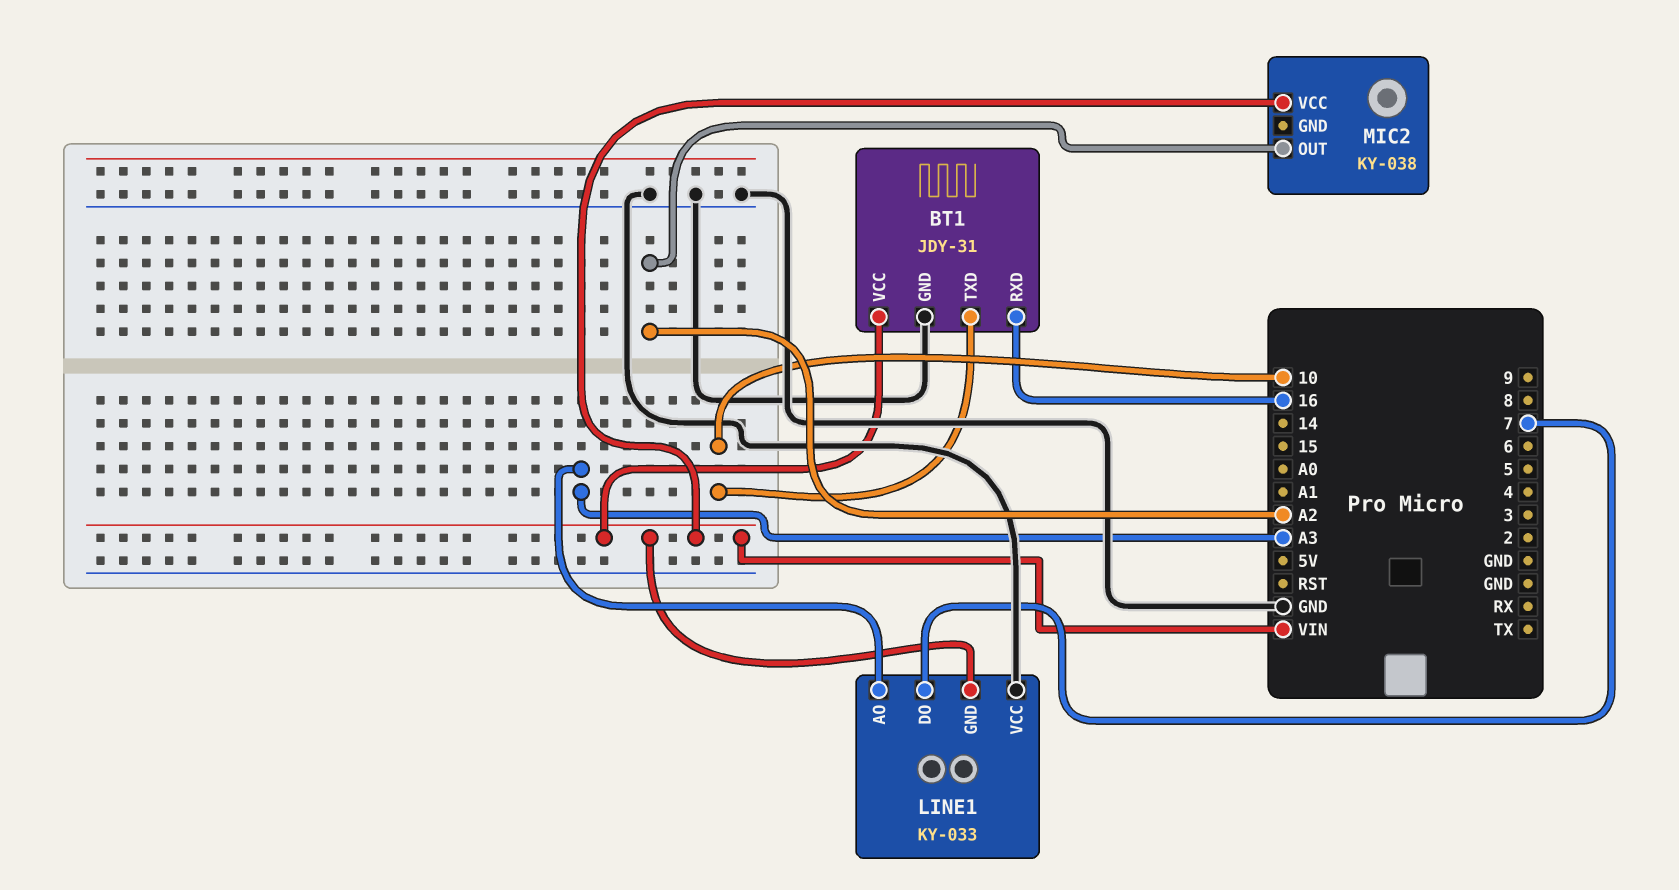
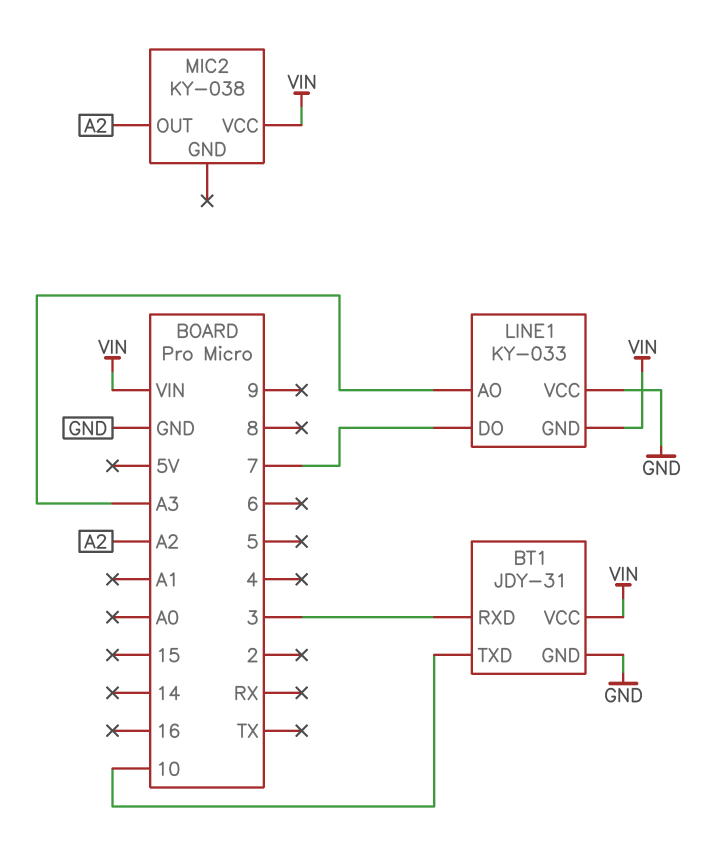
BT1 pin RXD: 16 -> 3

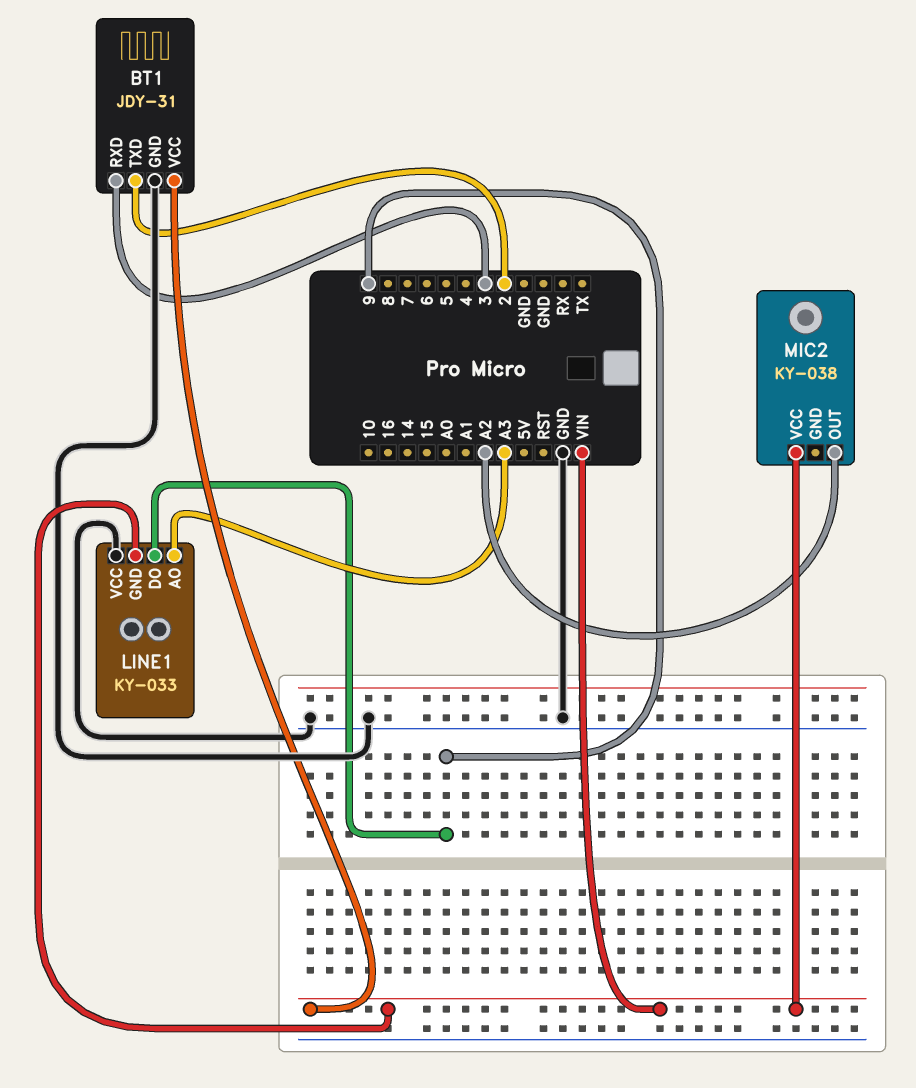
BT1 pin TXD: 10 -> 2
LINE1 pin DO: 7 -> 9

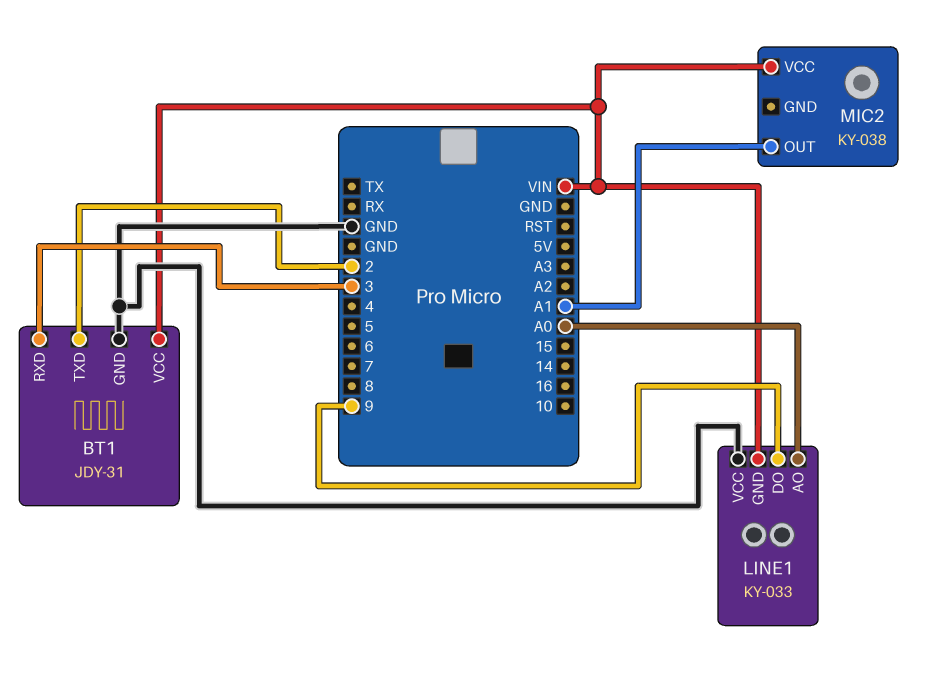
LINE1 pin AO: A3 -> A0
MIC2 pin OUT: A2 -> A1

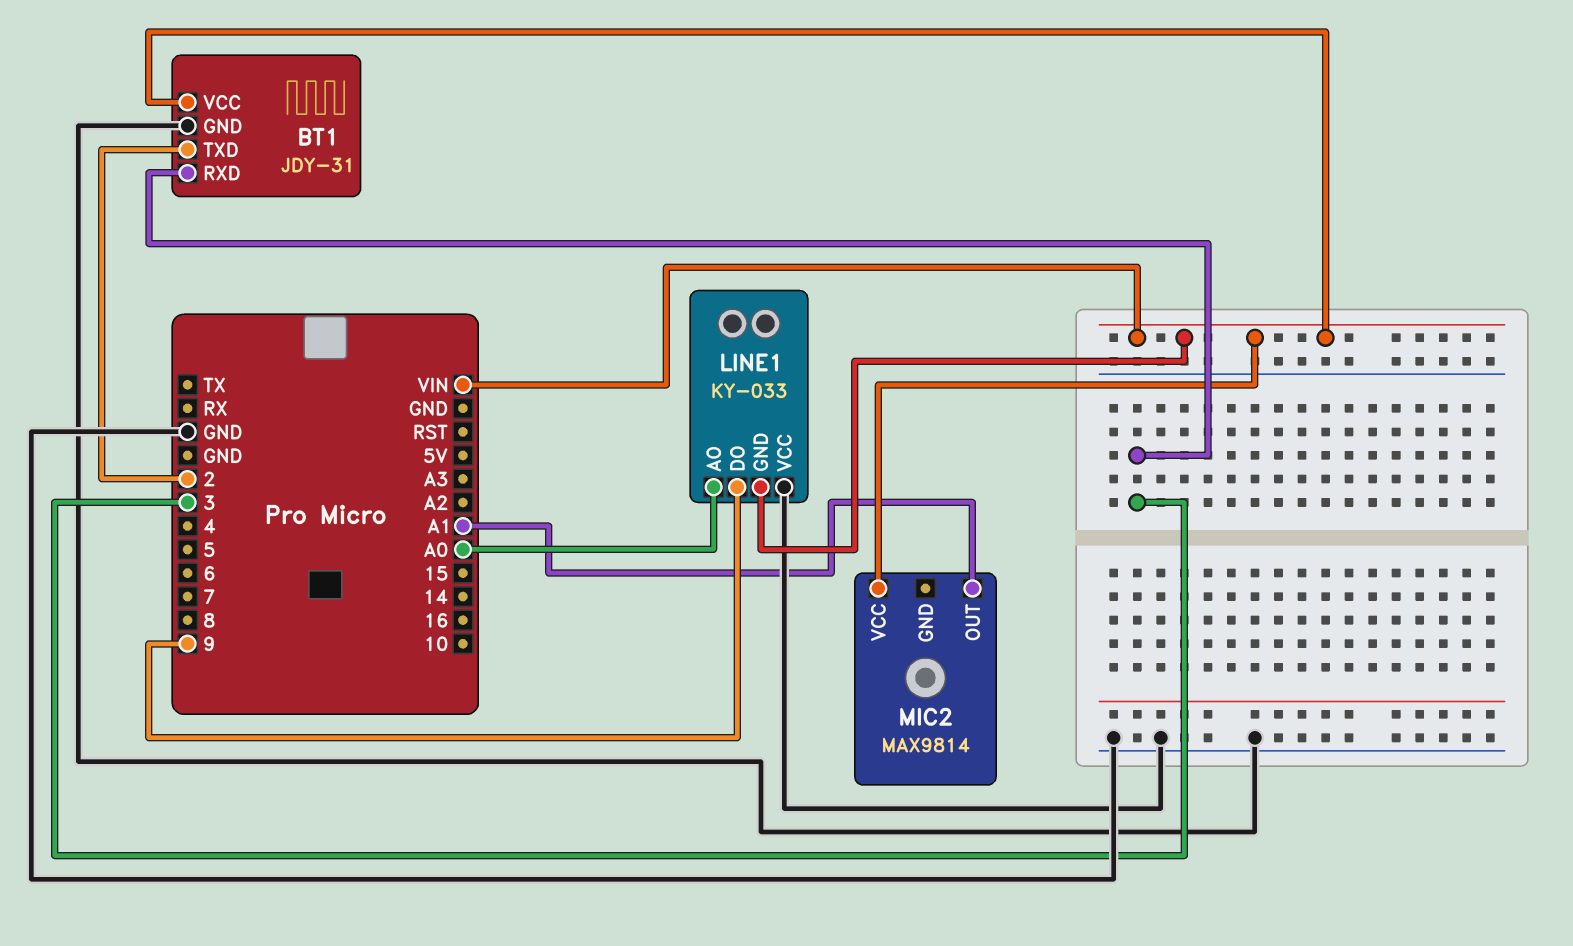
MIC2: KY-038 -> MAX9814

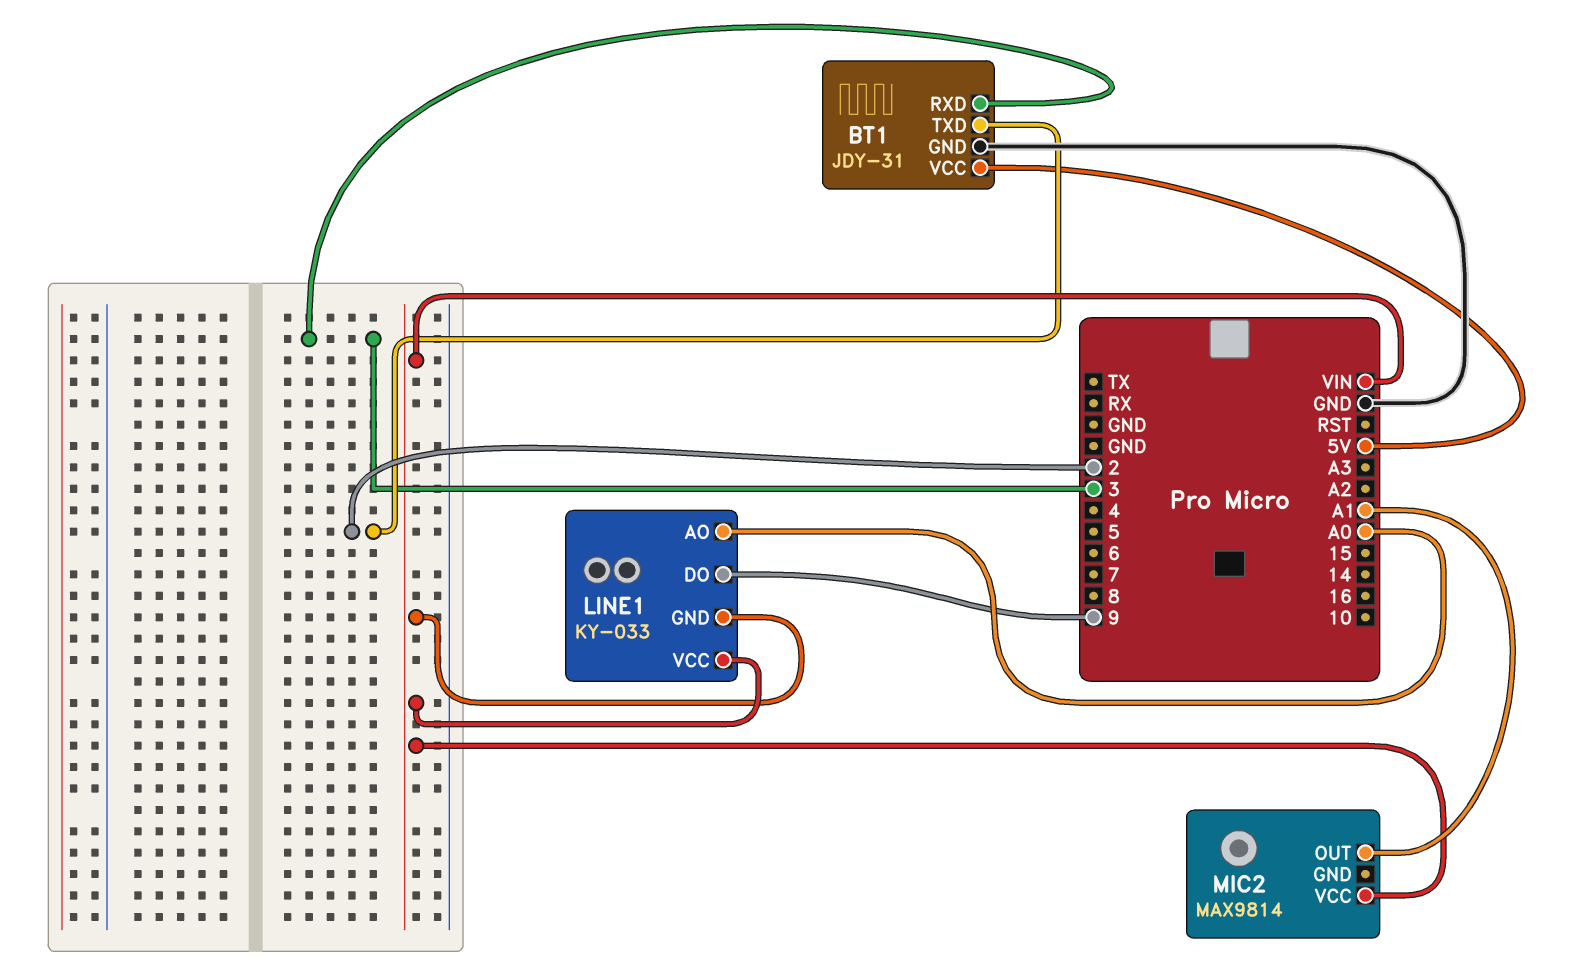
BT1 pin VCC: VIN -> 5V
LINE1 pin VCC: GND -> VIN

